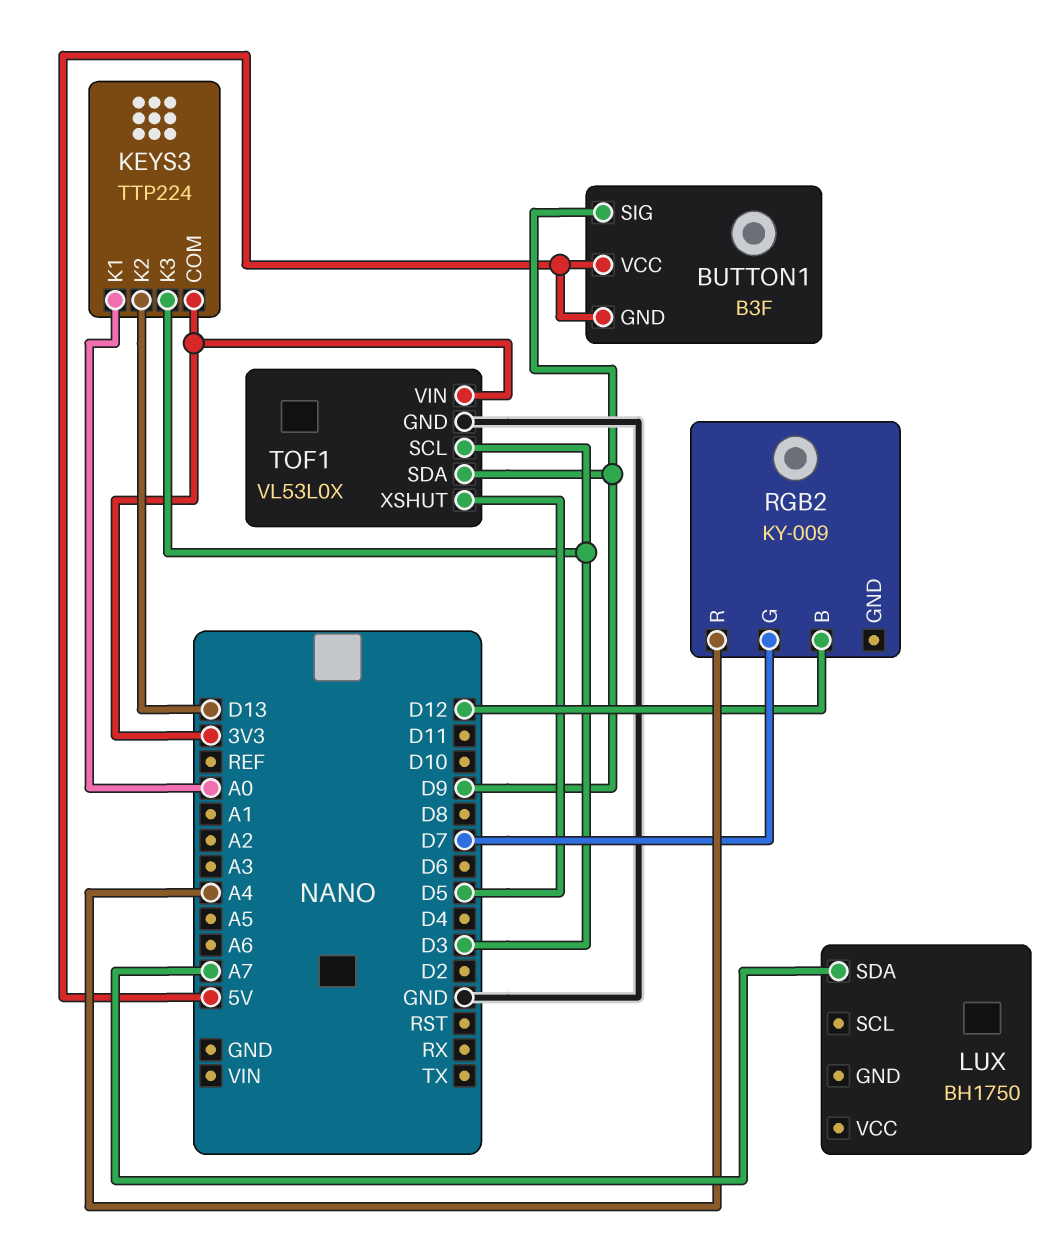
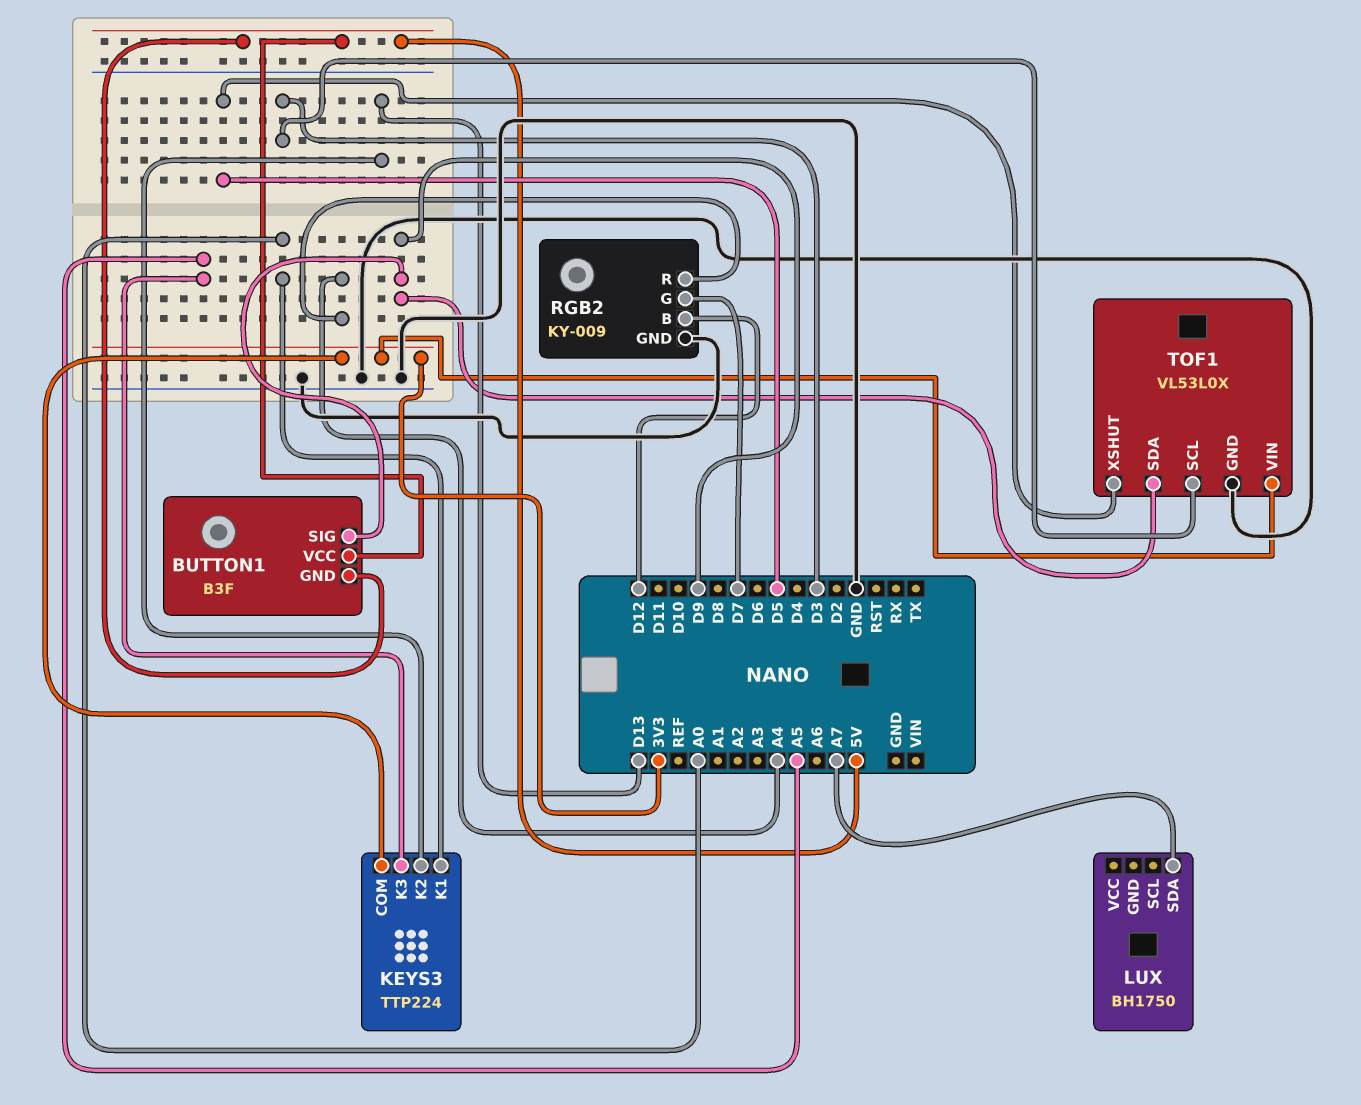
KEYS3 pin K3: D3 -> A5
RGB2 pin GND: none -> GND

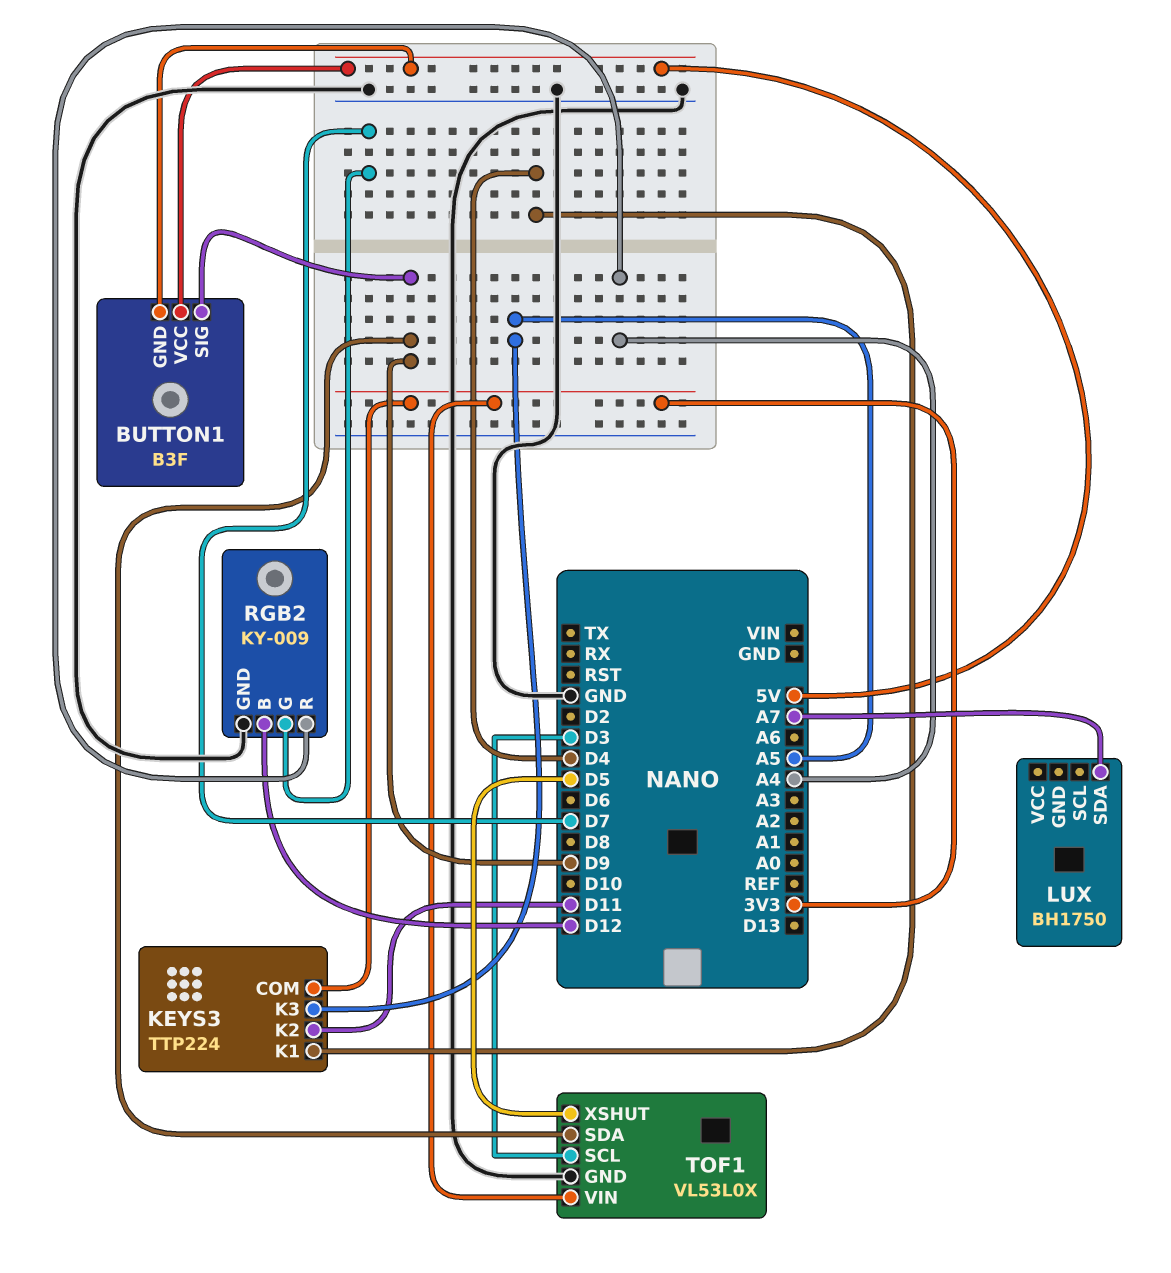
KEYS3 pin K1: A0 -> D4
KEYS3 pin K2: D13 -> D11

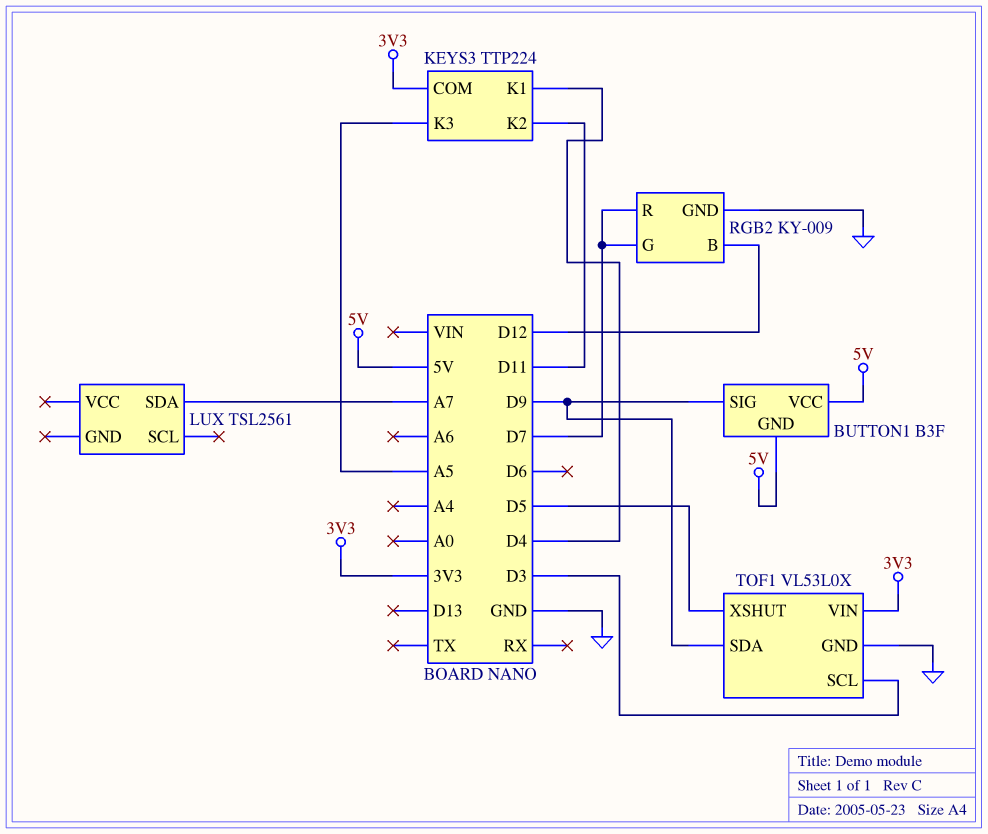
LUX: BH1750 -> TSL2561
RGB2 pin R: A4 -> D7

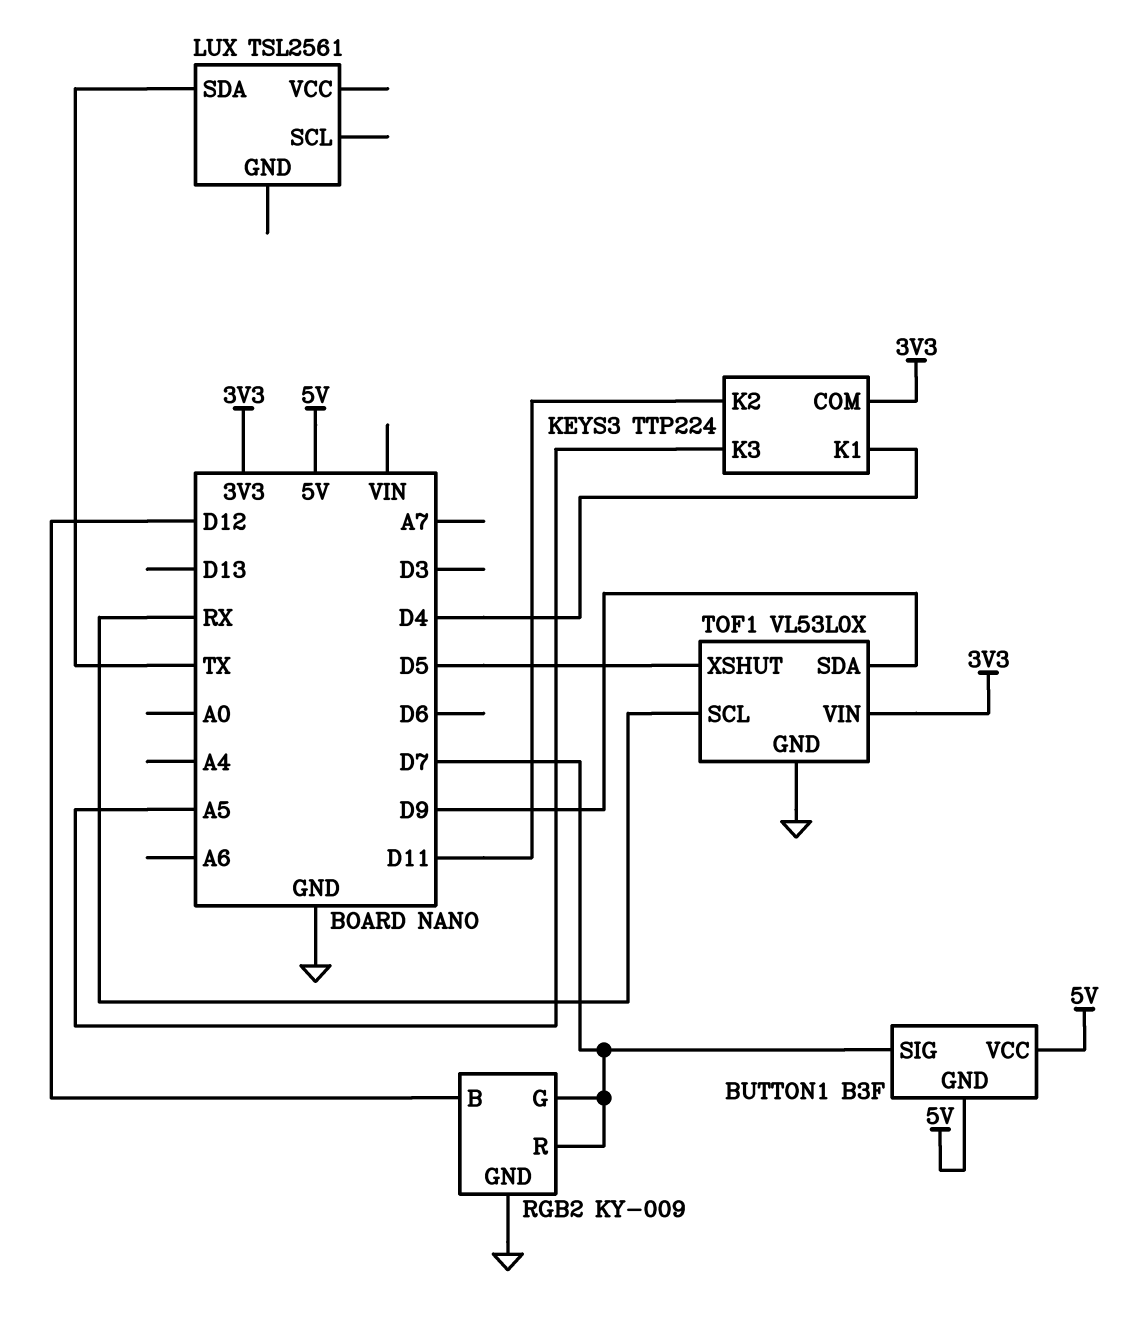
BUTTON1 pin SIG: D9 -> D7
LUX pin SDA: A7 -> TX
TOF1 pin SCL: D3 -> RX

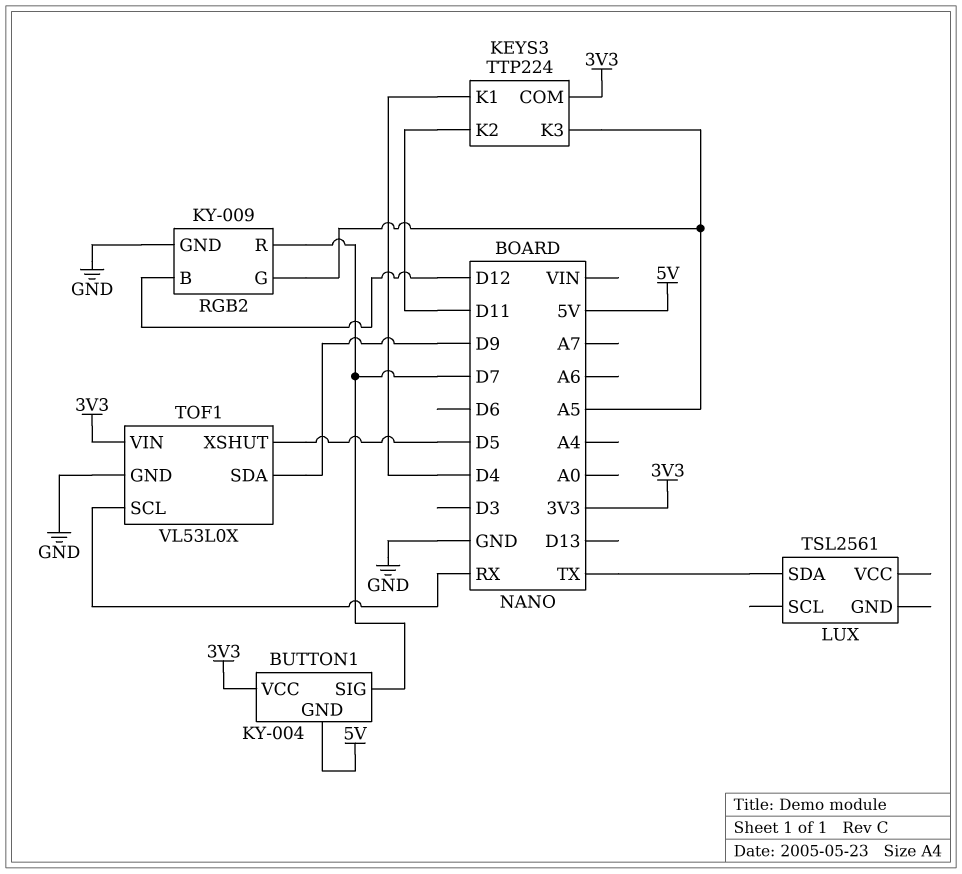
BUTTON1: B3F -> KY-004
BUTTON1 pin VCC: 5V -> 3V3
RGB2 pin G: D7 -> A5

